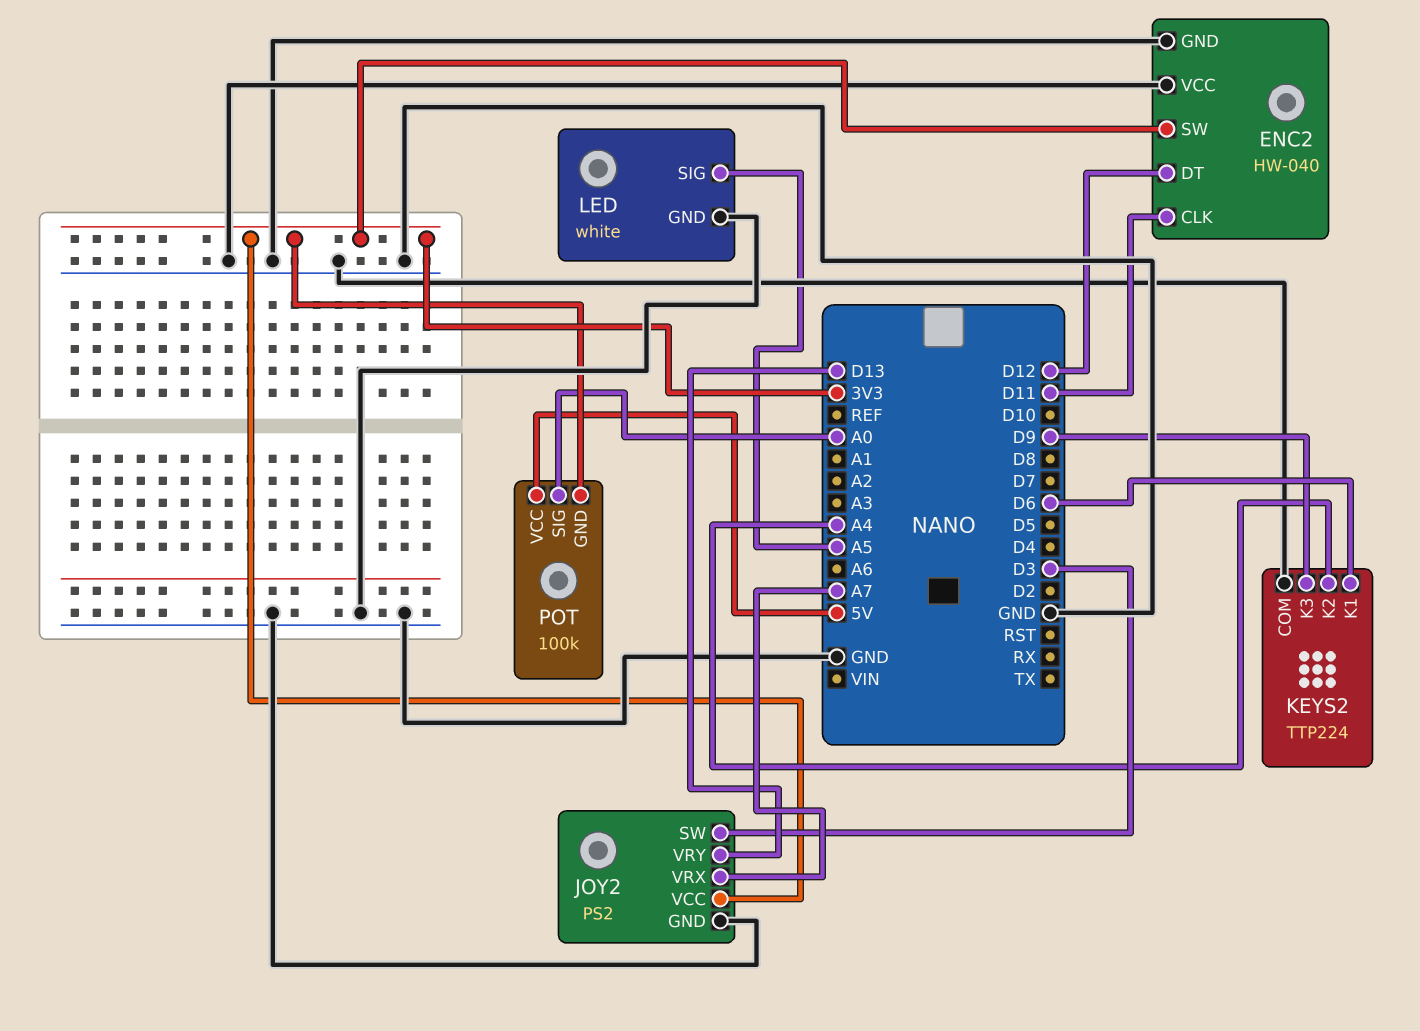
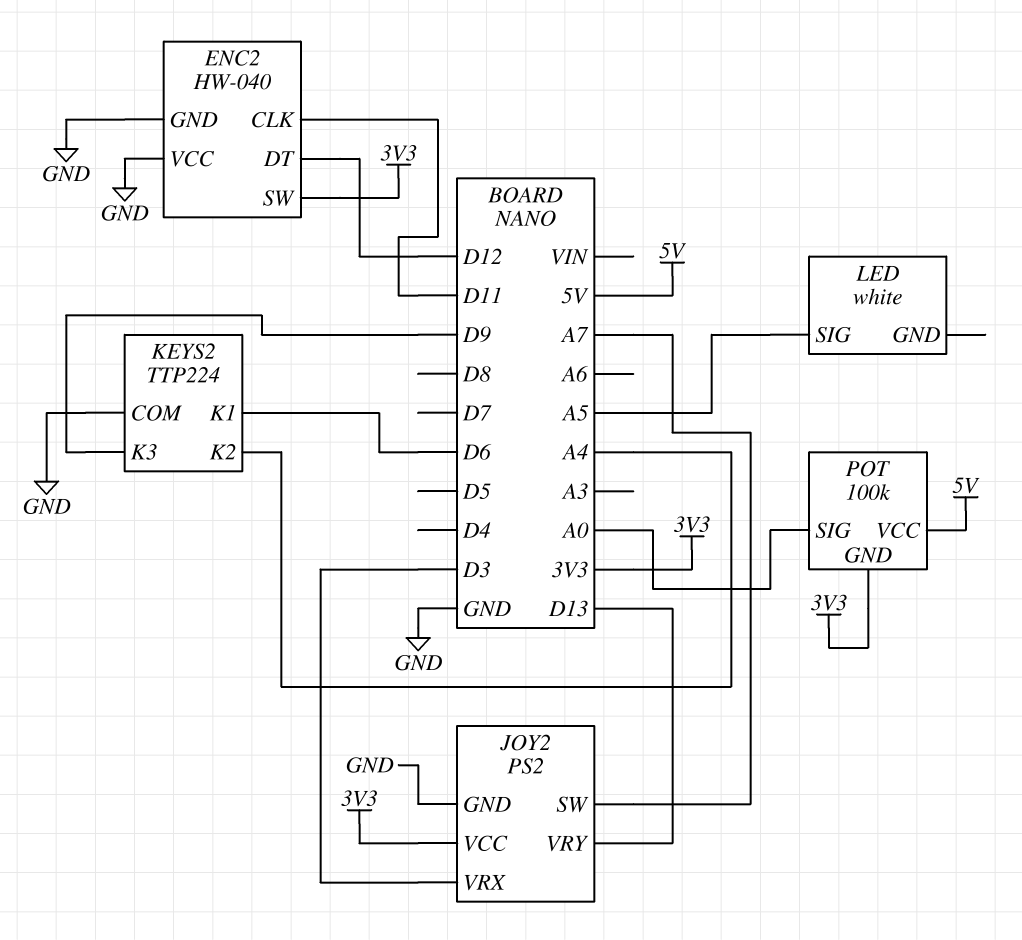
JOY2 pin SW: D3 -> A7
JOY2 pin VRX: A7 -> D3
LED pin GND: GND -> none

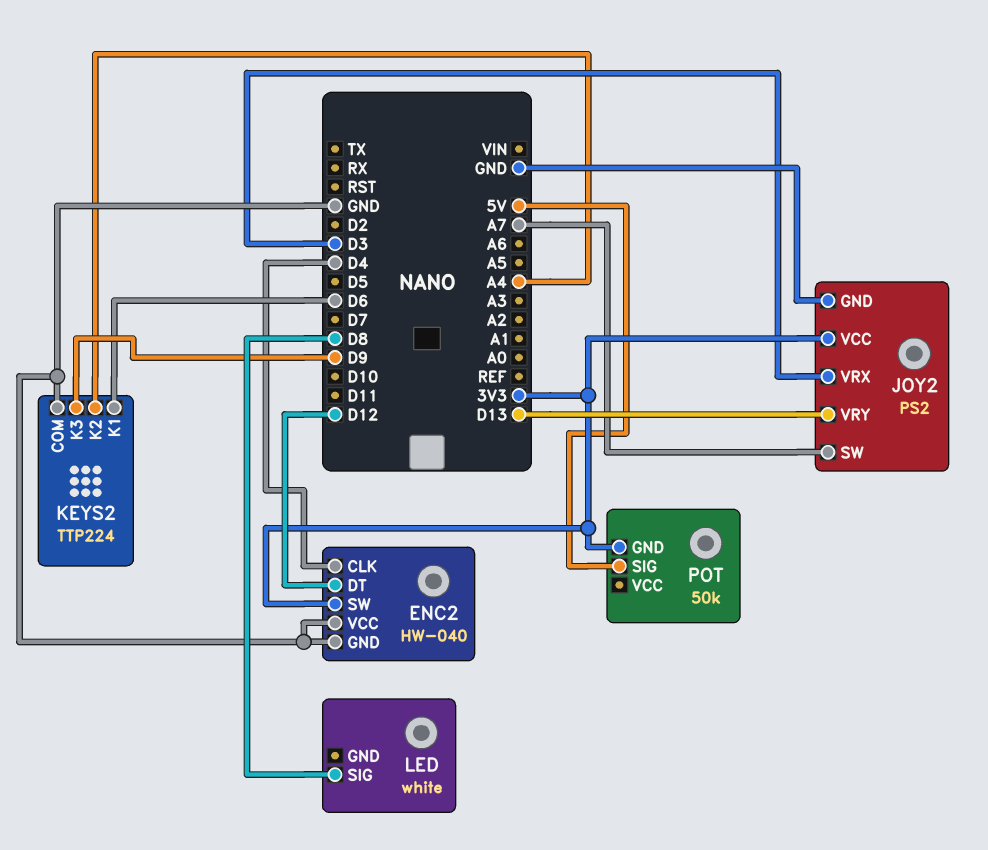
ENC2 pin CLK: D11 -> D4
LED pin SIG: A5 -> D8
POT: 100k -> 50k
POT pin SIG: A0 -> 5V
POT pin VCC: 5V -> none

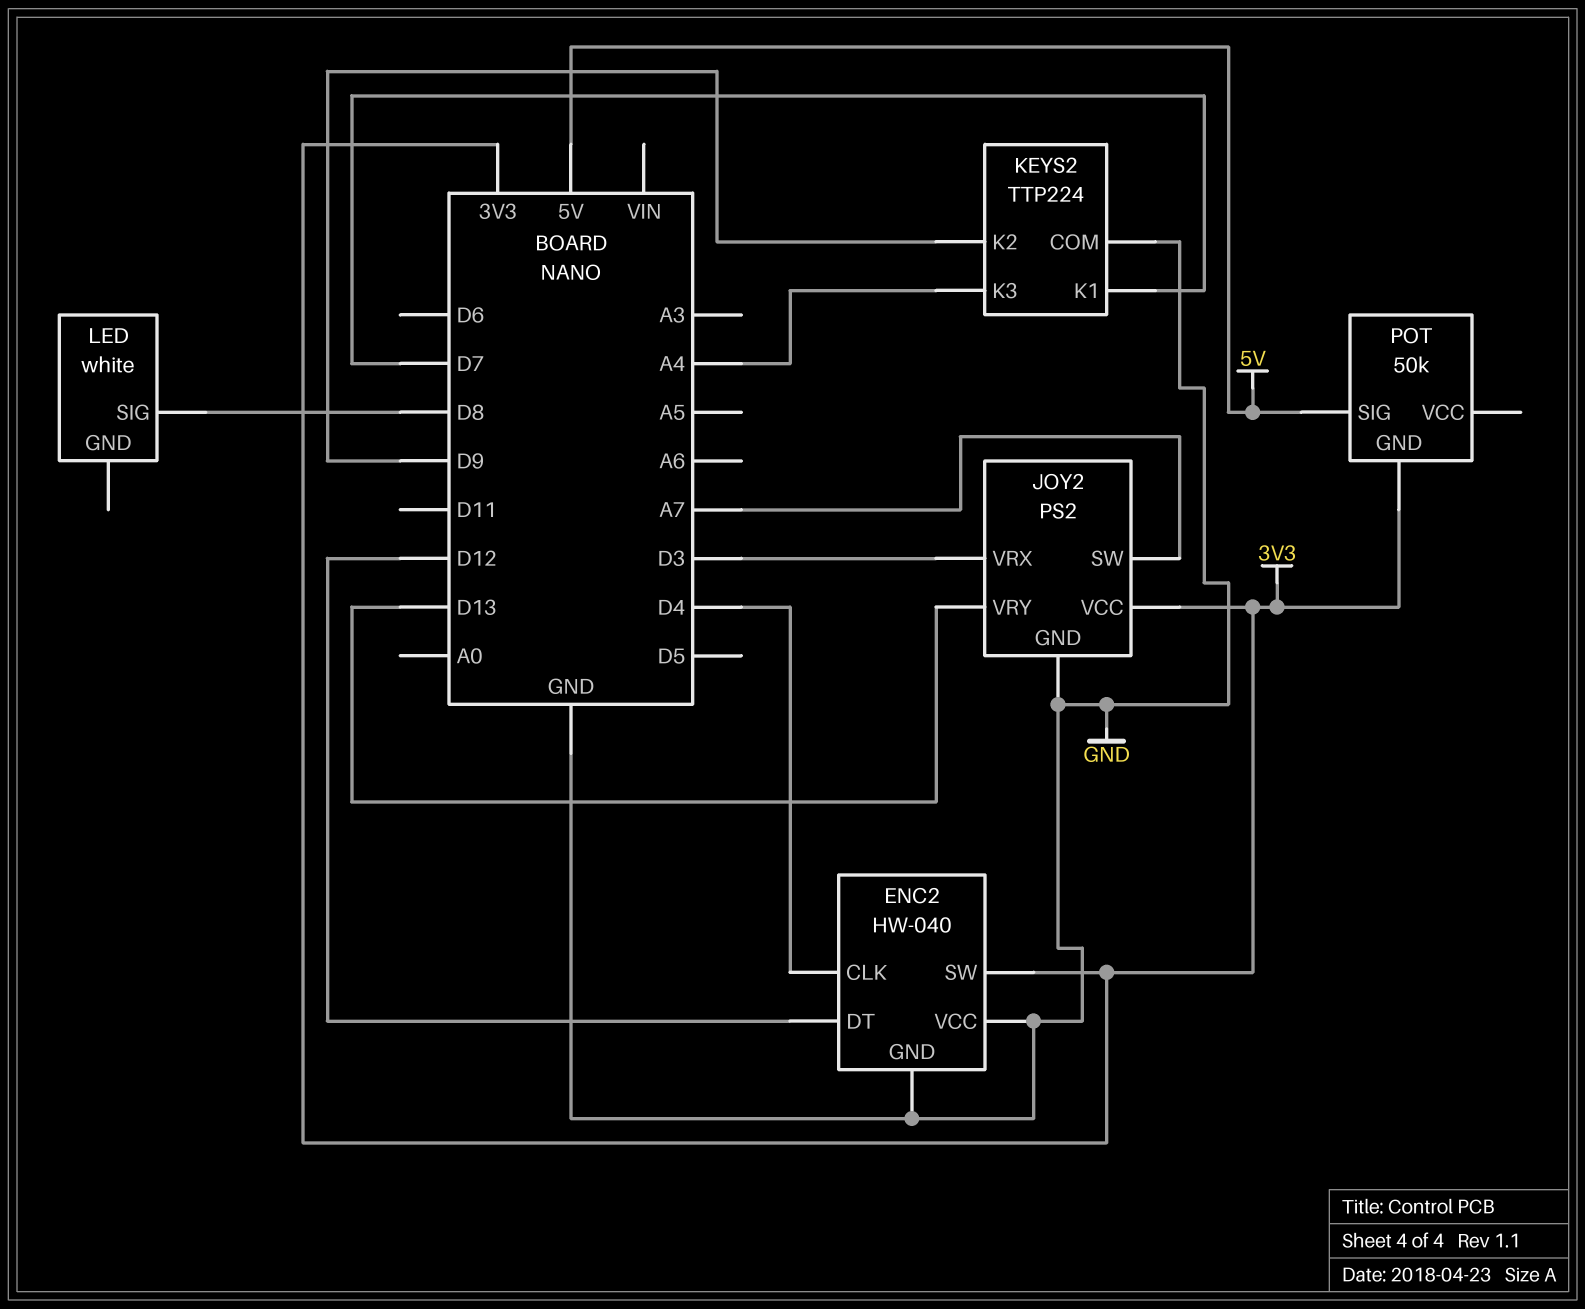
KEYS2 pin K1: D6 -> D7
KEYS2 pin K2: A4 -> D9
KEYS2 pin K3: D9 -> A4

